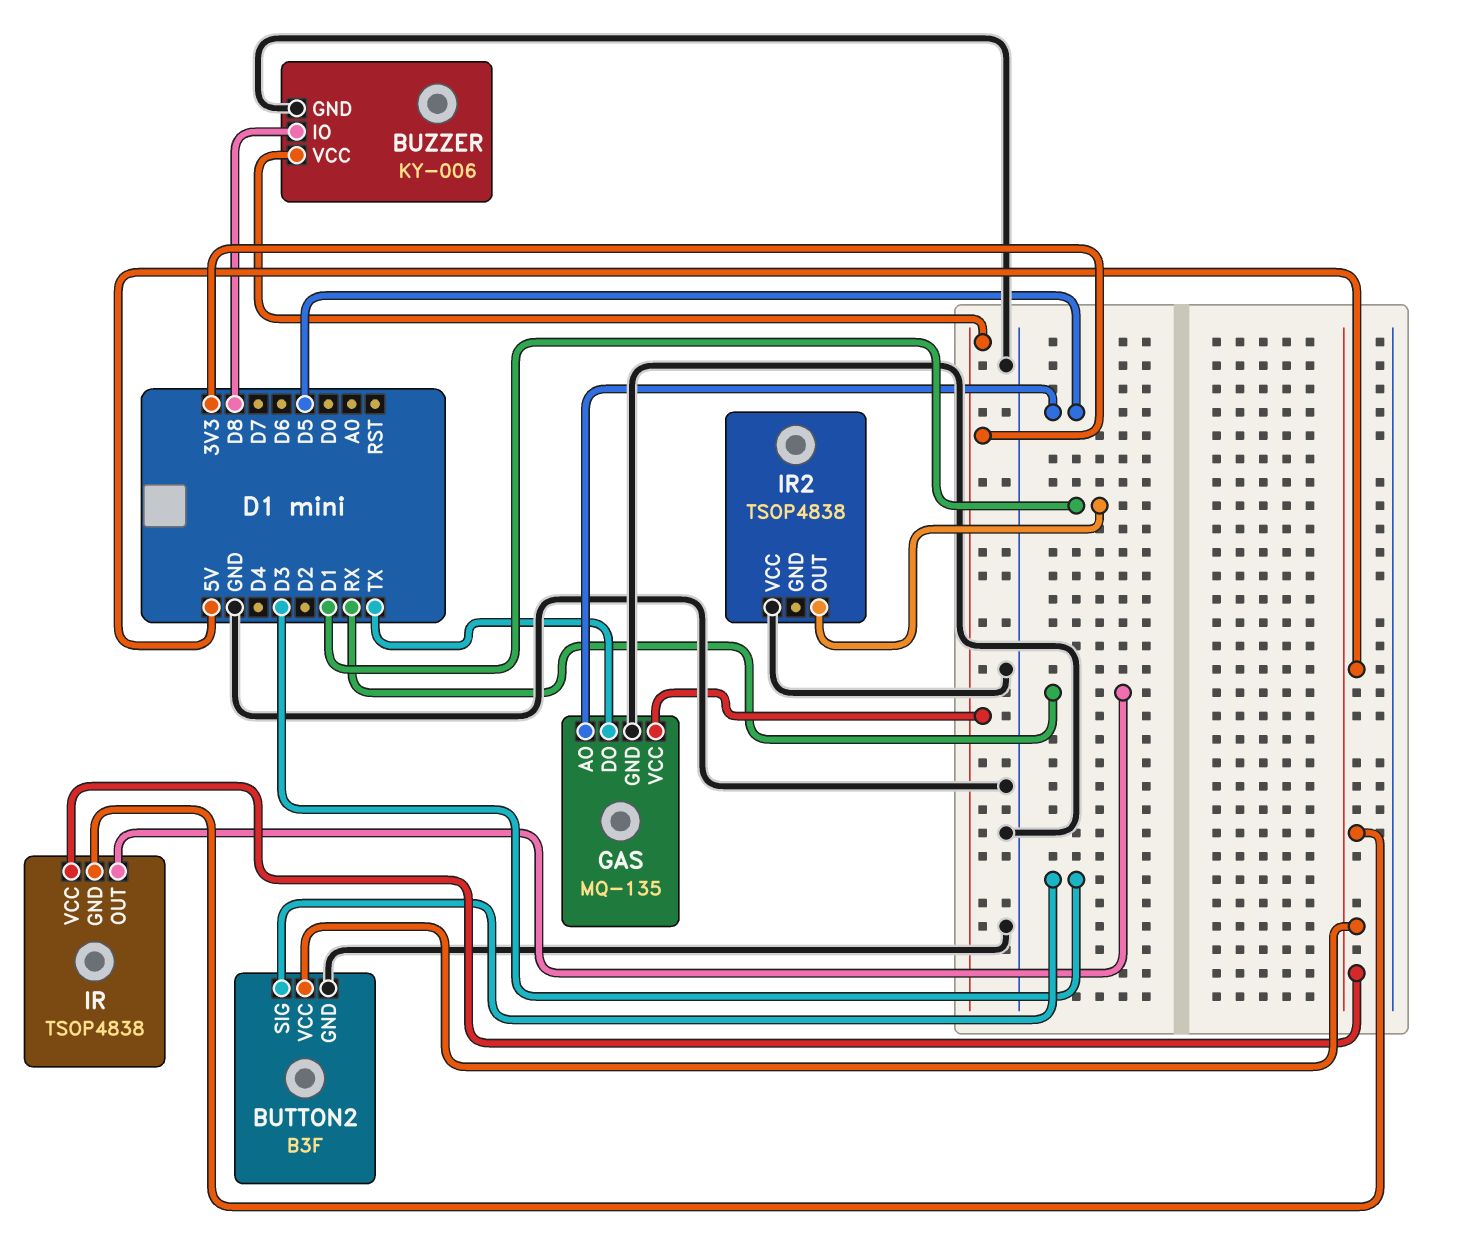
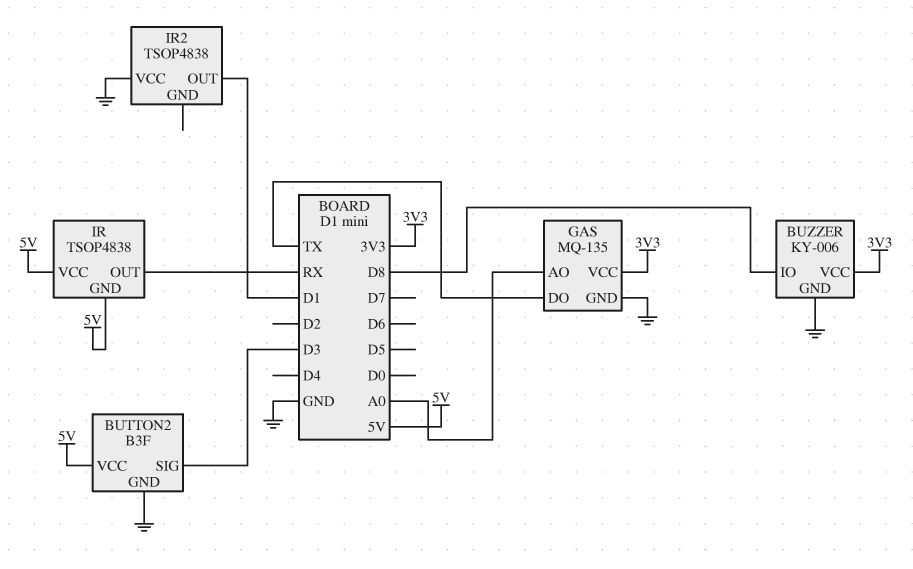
GAS pin AO: D5 -> A0

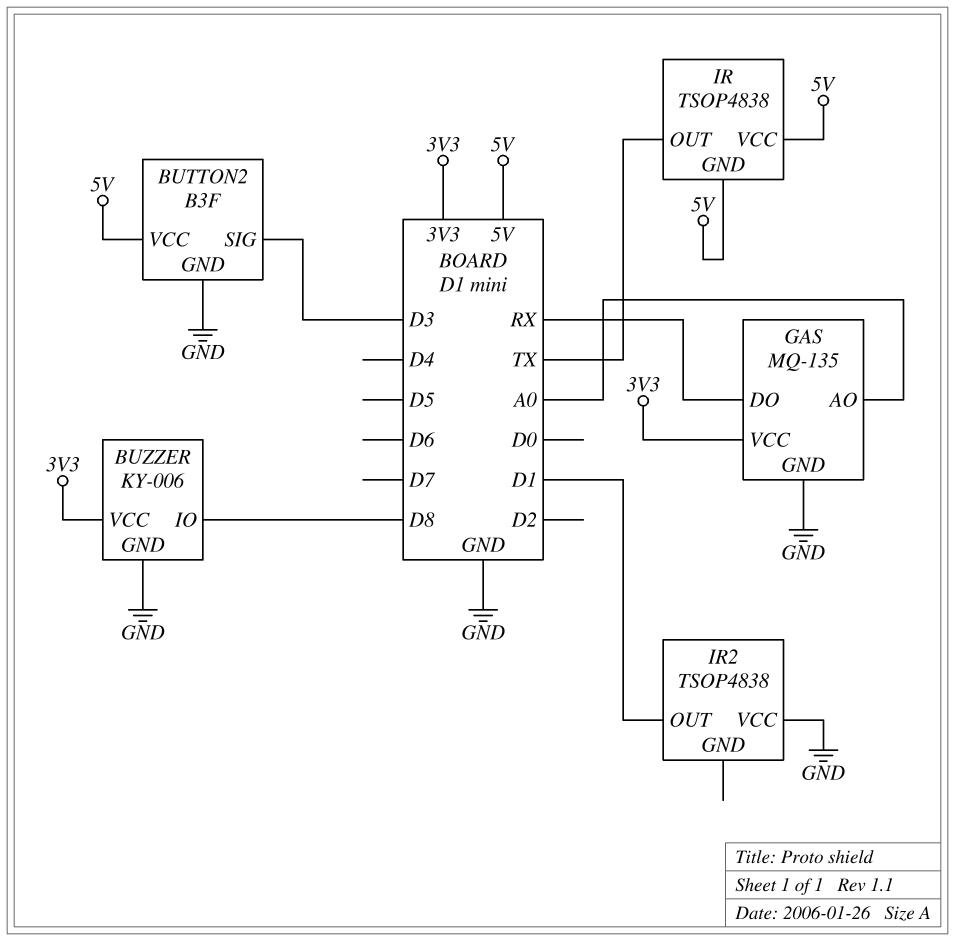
GAS pin DO: TX -> RX
IR pin OUT: RX -> TX

